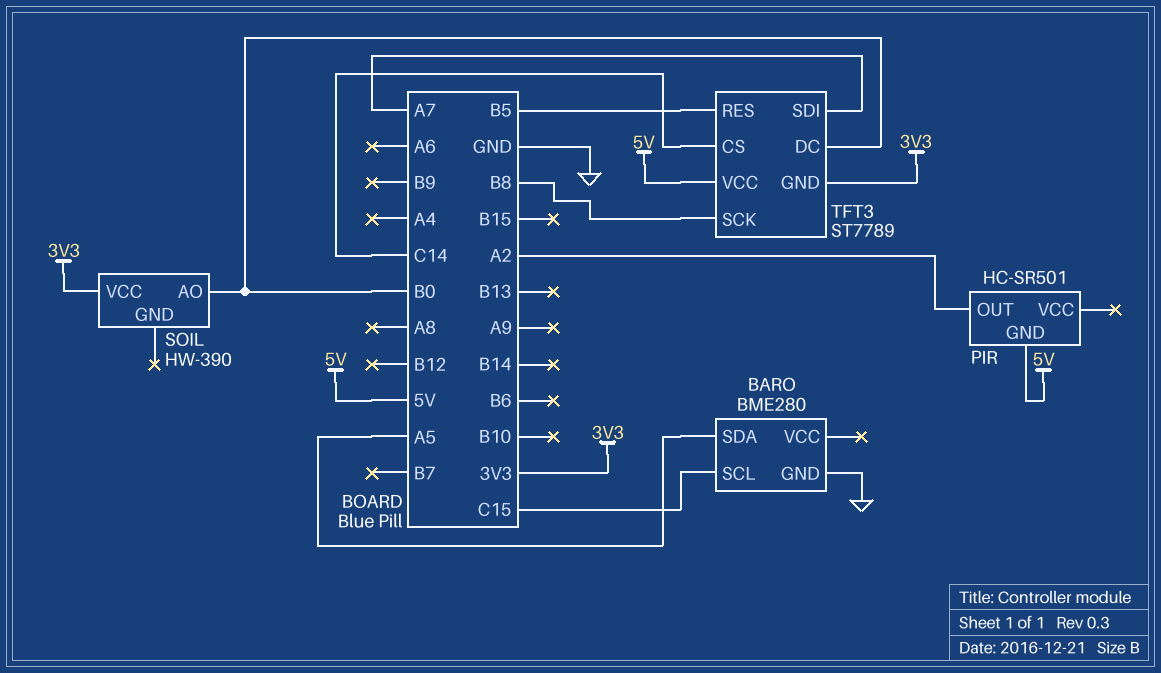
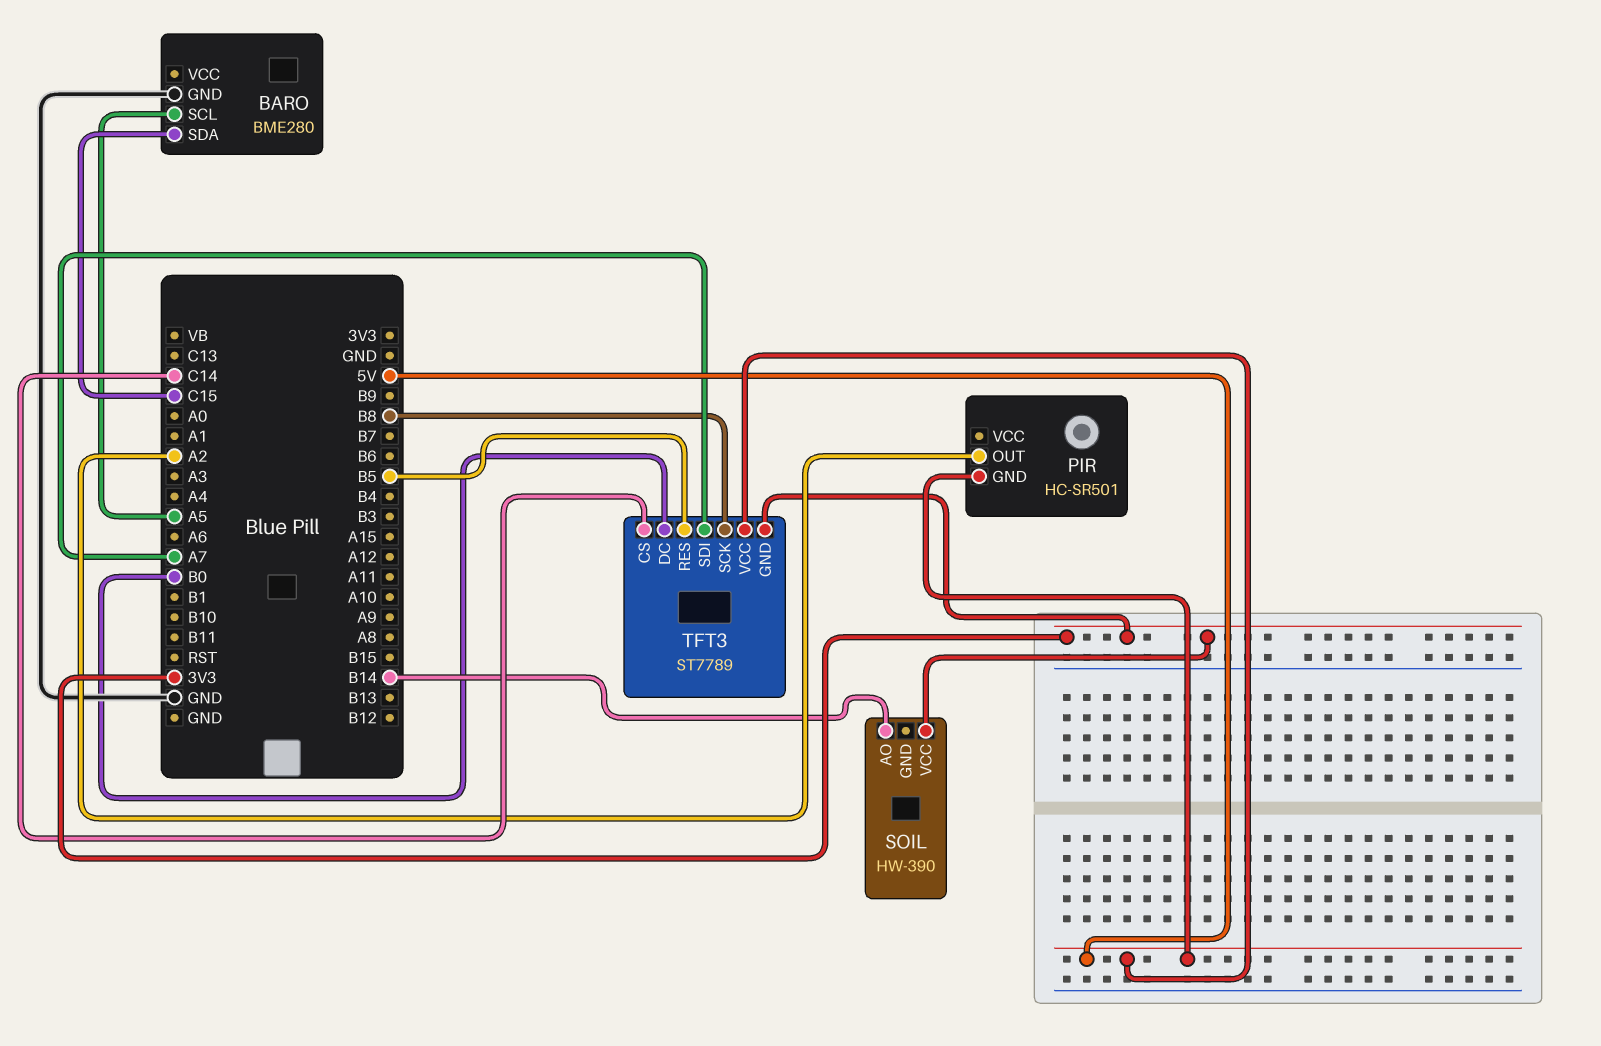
BARO pin SCL: C15 -> A5
BARO pin SDA: A5 -> C15
SOIL pin AO: B0 -> B14

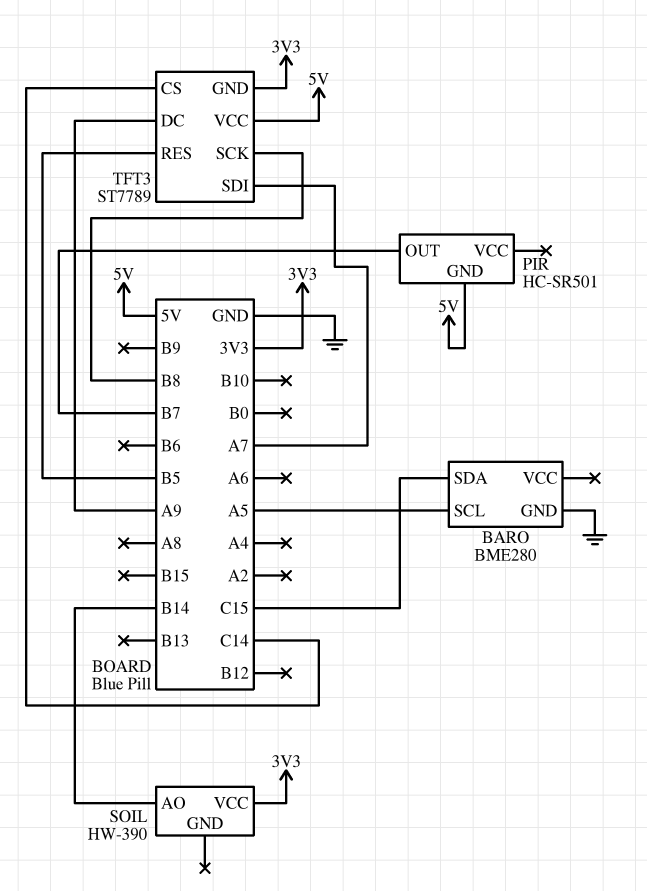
PIR pin OUT: A2 -> B7
TFT3 pin DC: B0 -> A9

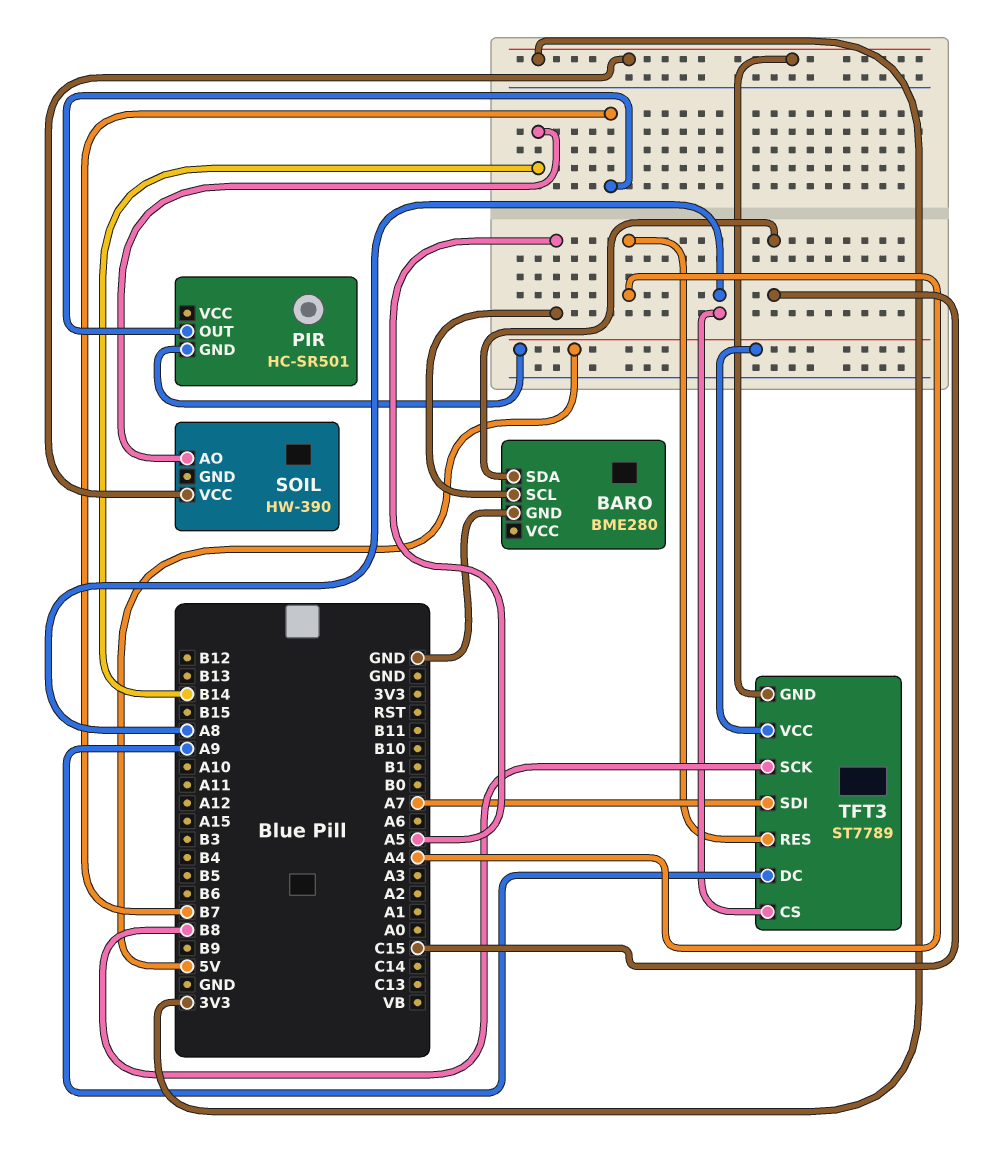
TFT3 pin CS: C14 -> A8
TFT3 pin RES: B5 -> A4

